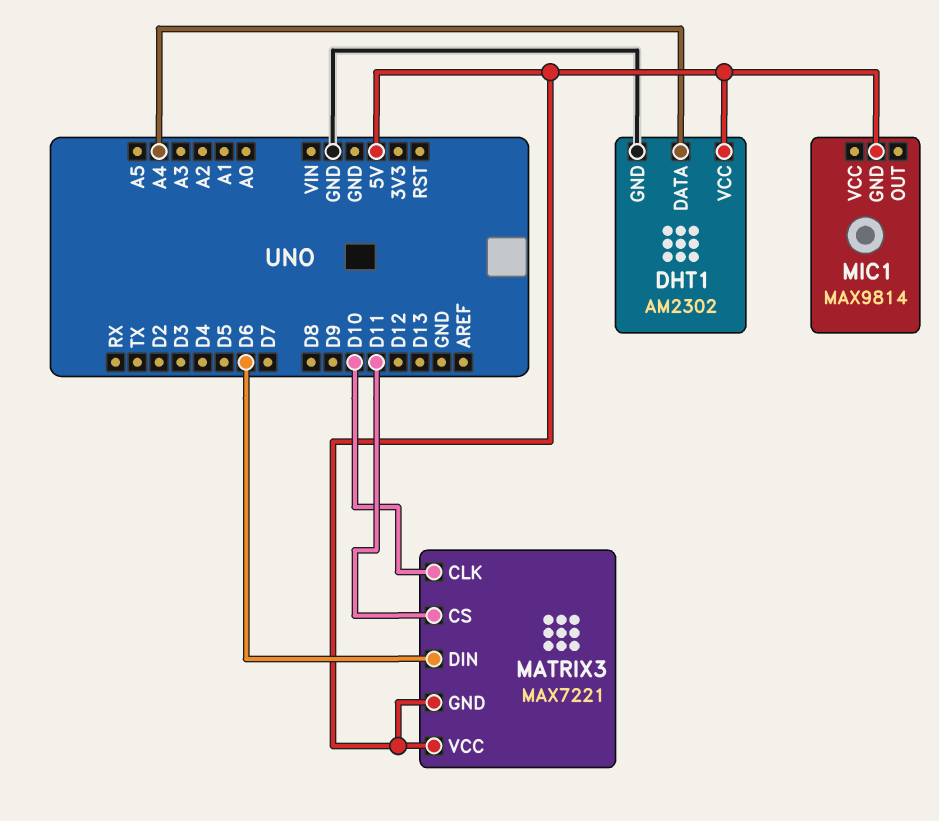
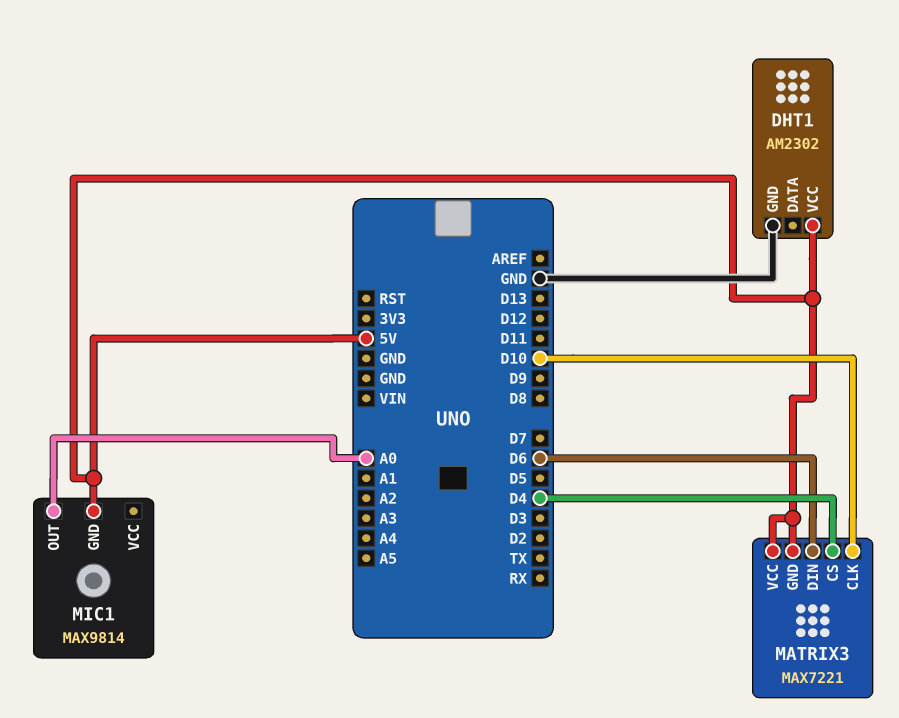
DHT1 pin DATA: A4 -> none
MATRIX3 pin CS: D11 -> D4
MIC1 pin OUT: none -> A0

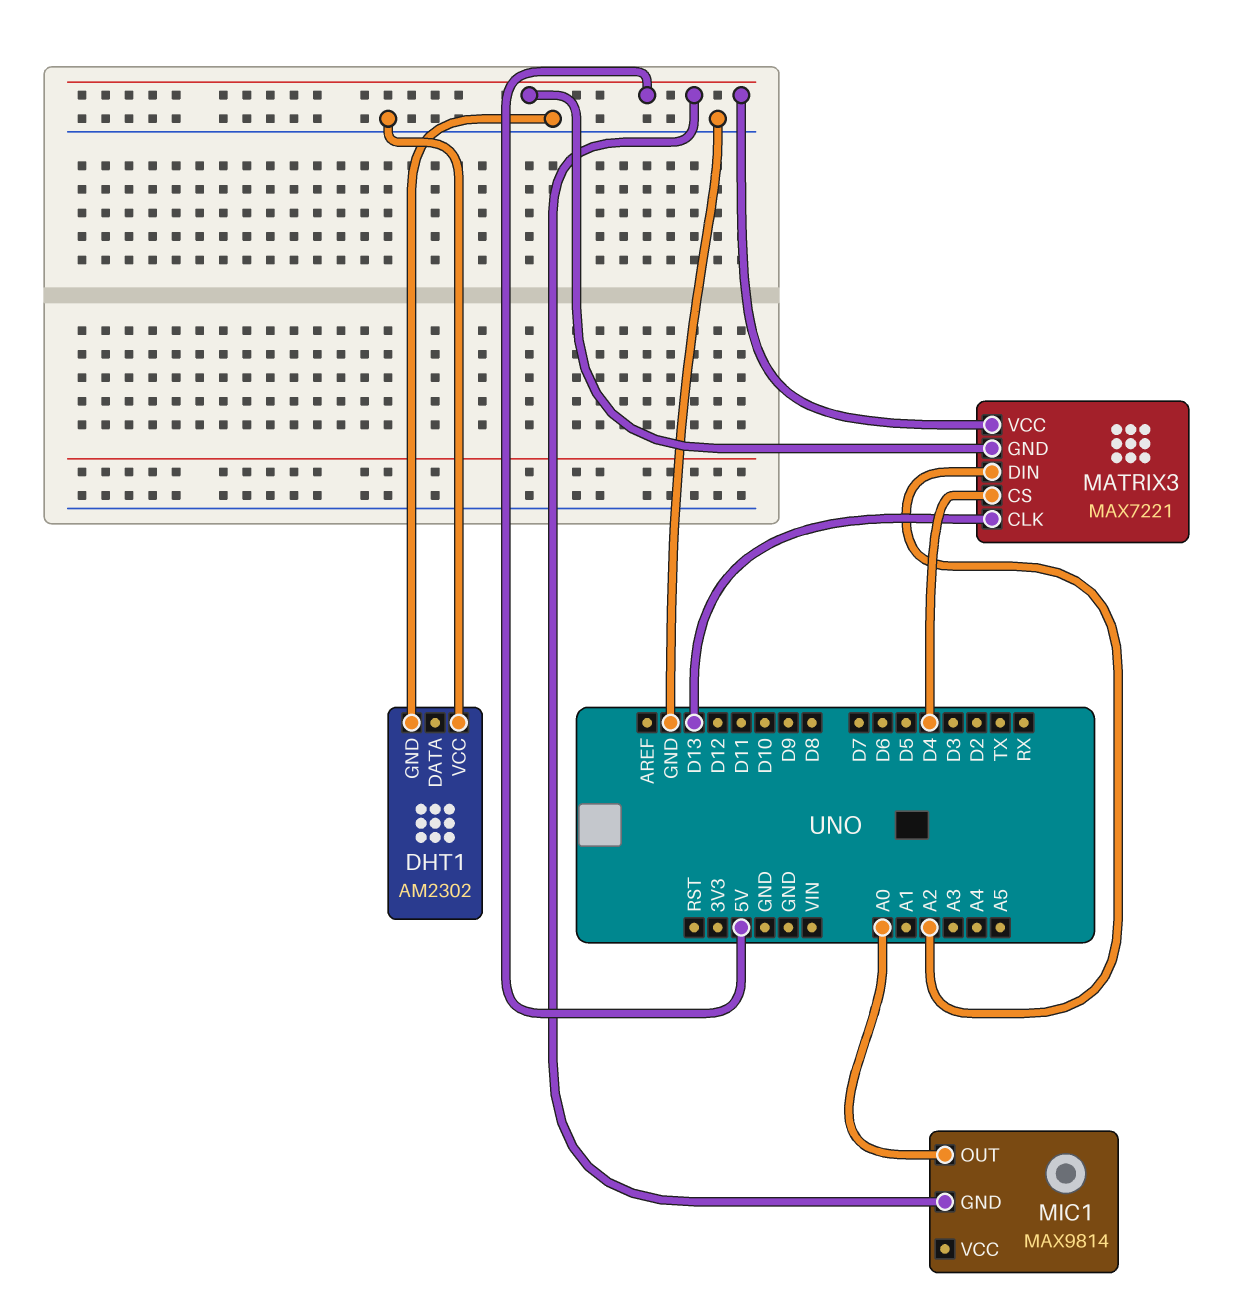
DHT1 pin VCC: 5V -> GND
MATRIX3 pin CLK: D10 -> D13
MATRIX3 pin DIN: D6 -> A2

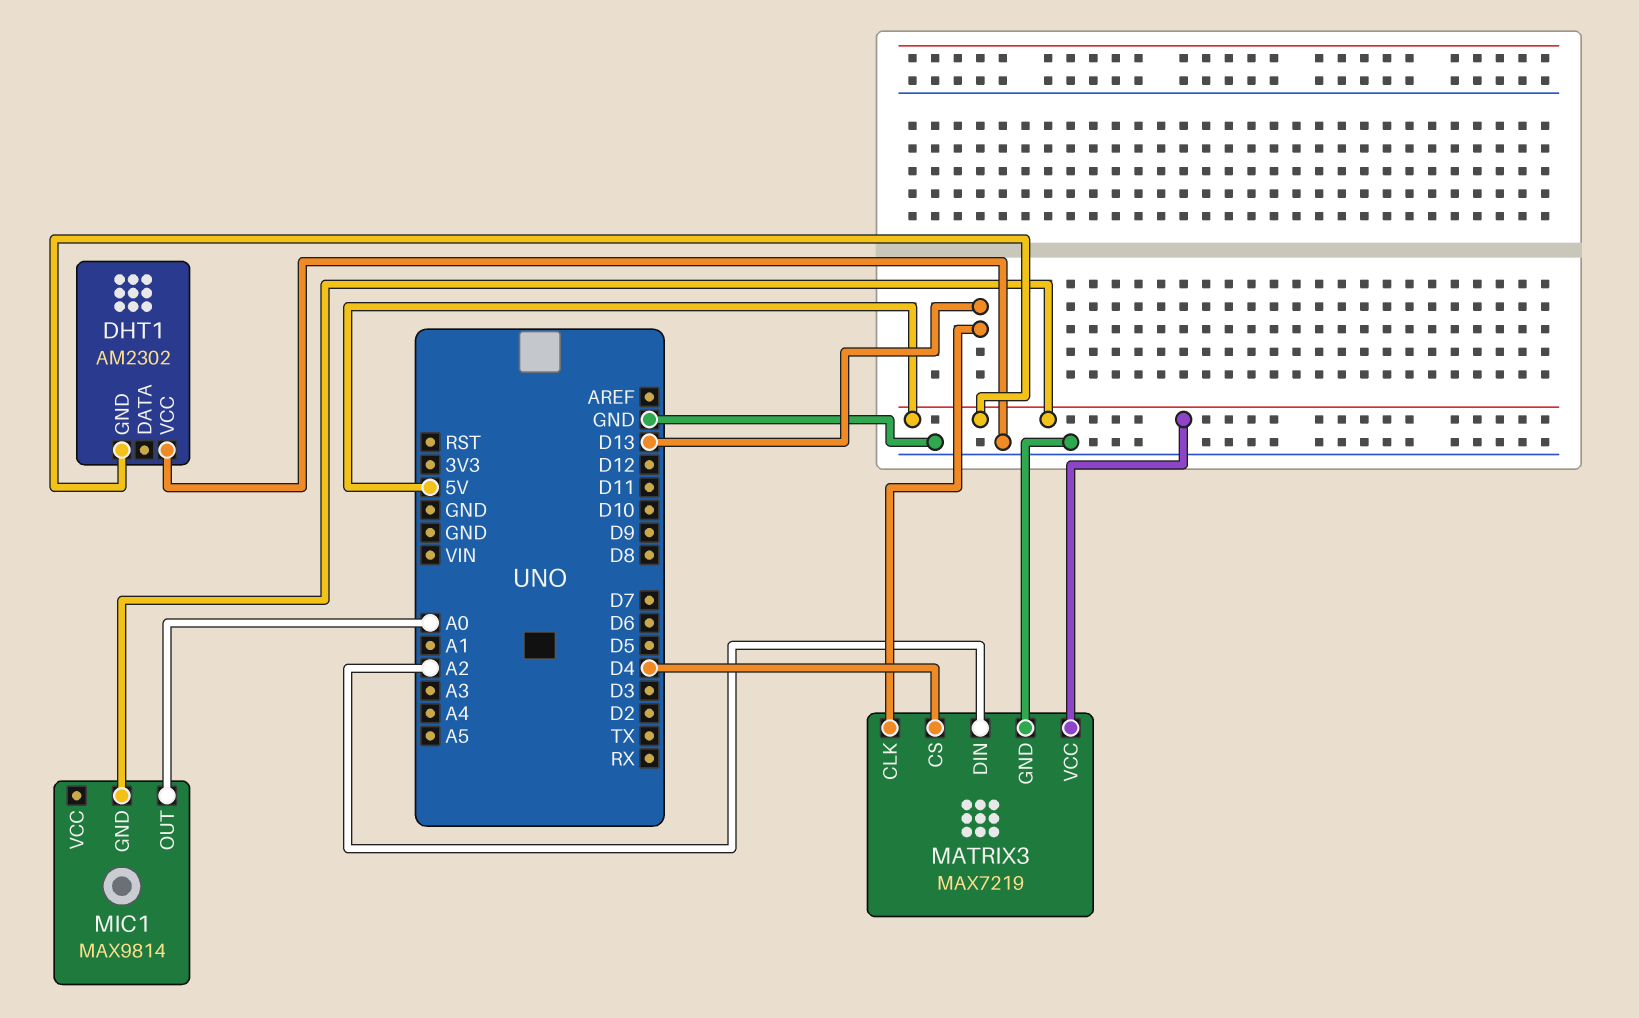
DHT1 pin GND: GND -> 5V
MATRIX3: MAX7221 -> MAX7219
MATRIX3 pin GND: 5V -> GND

